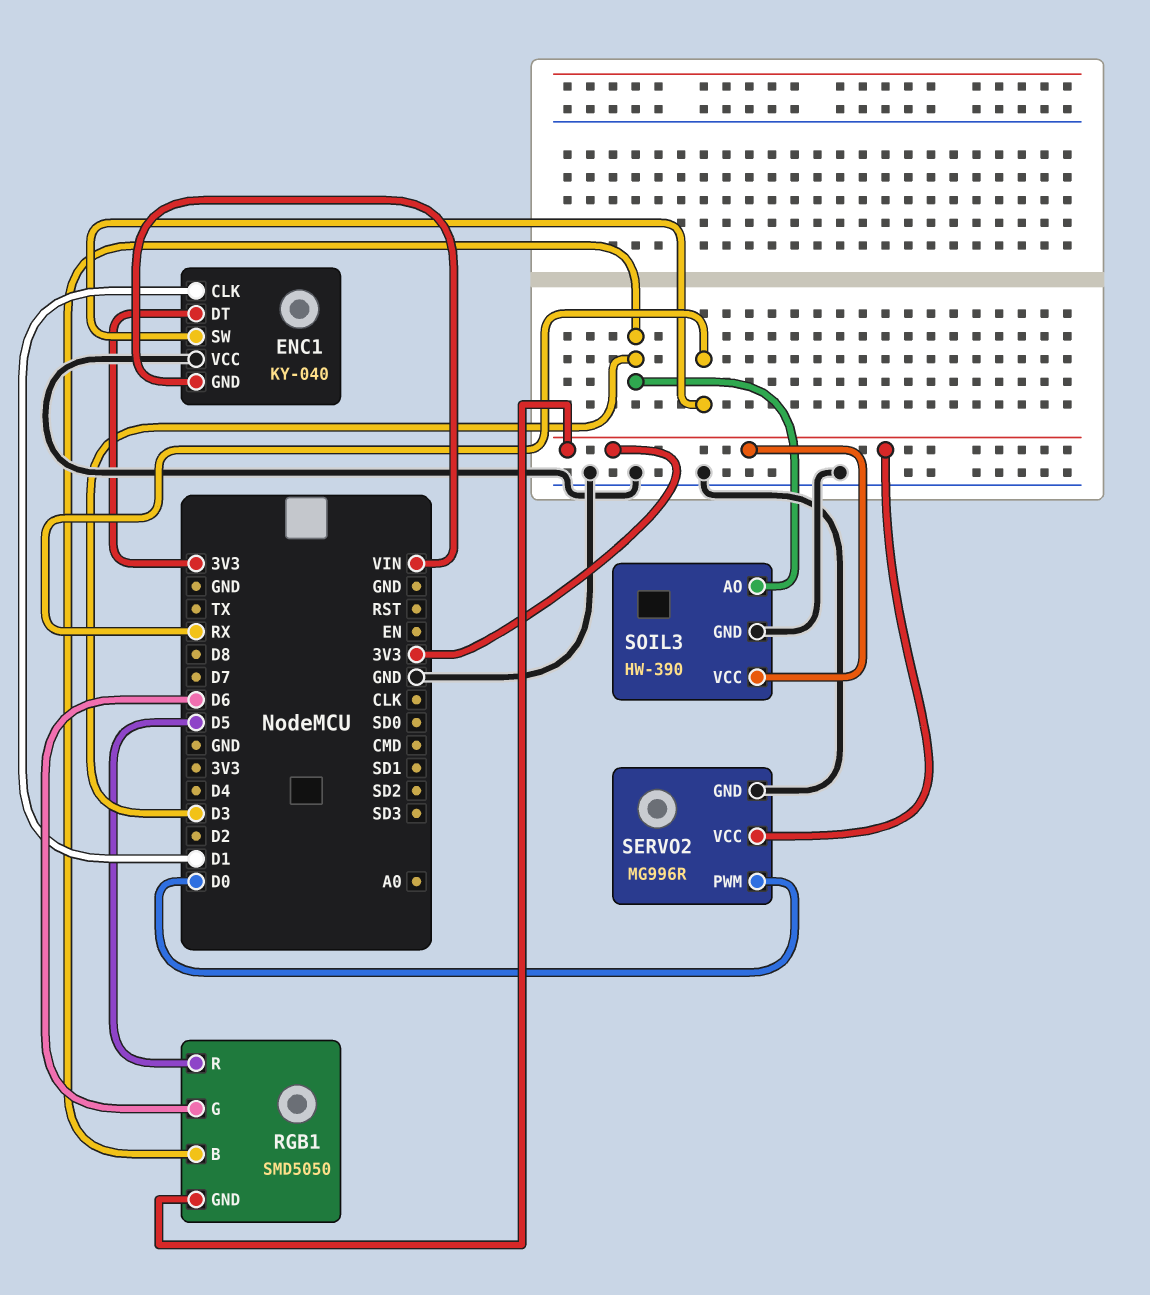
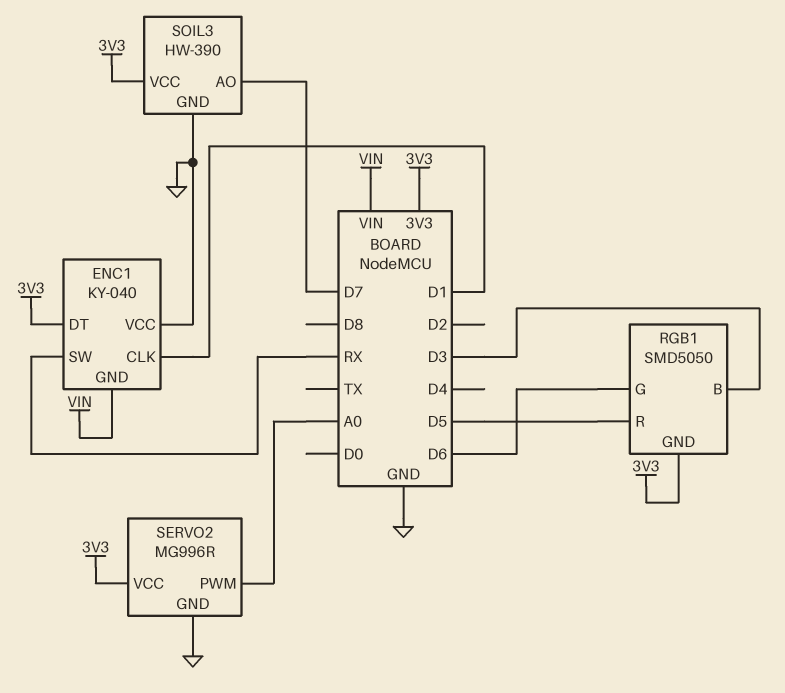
SERVO2 pin PWM: D0 -> A0
SOIL3 pin AO: D3 -> D7

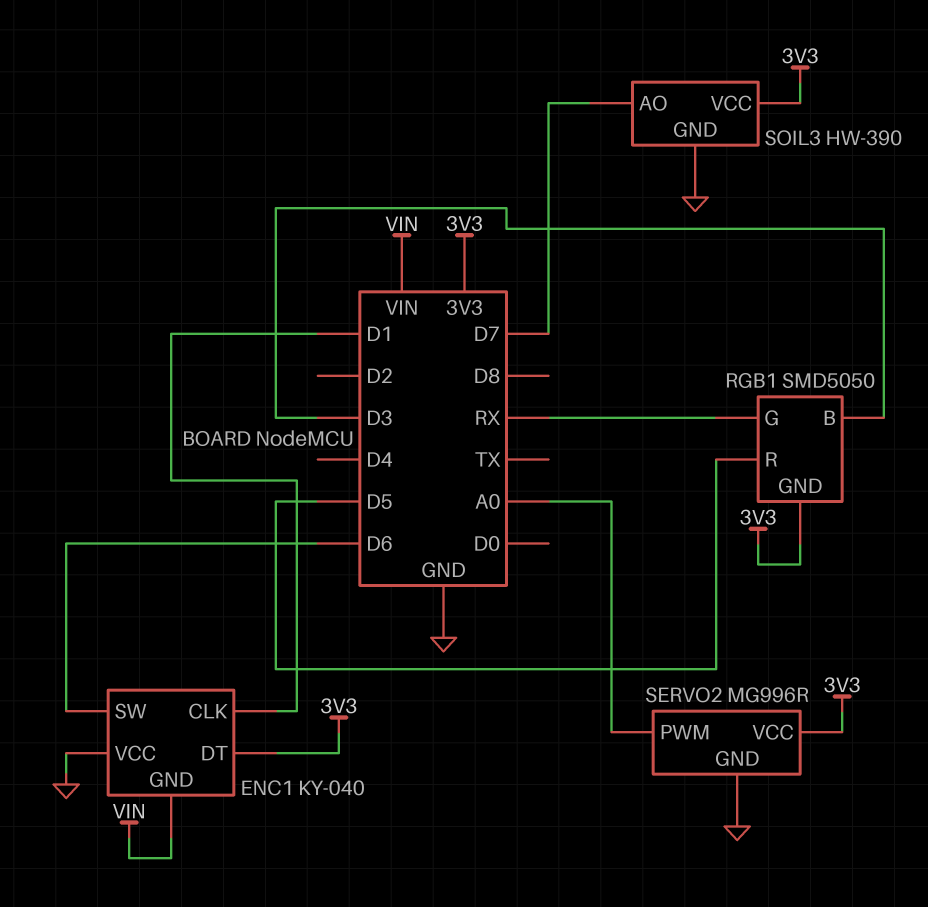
ENC1 pin SW: RX -> D6
RGB1 pin G: D6 -> RX

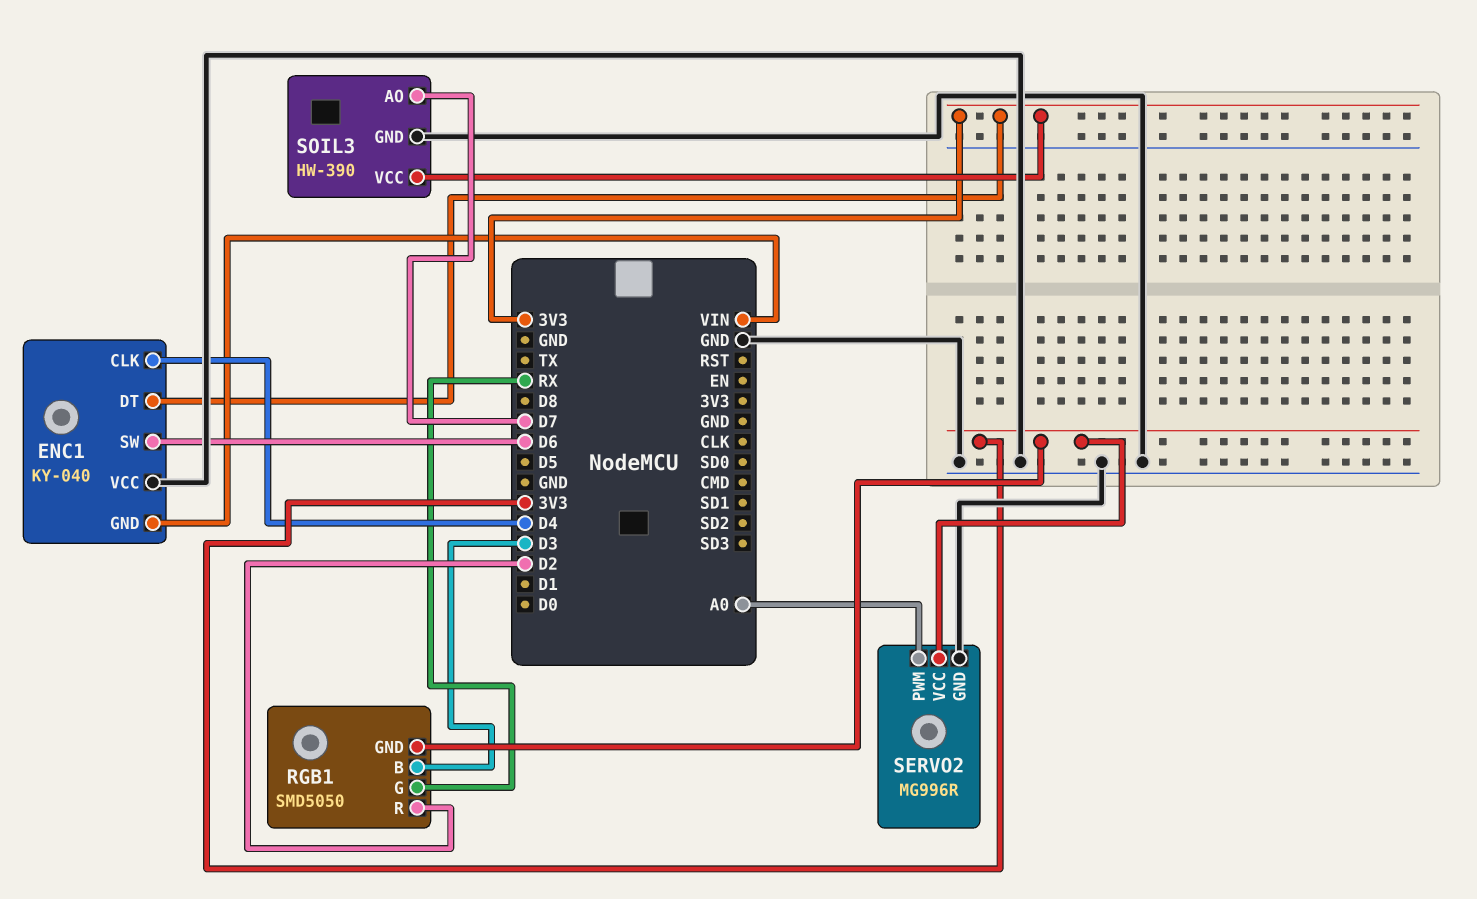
ENC1 pin CLK: D1 -> D4
RGB1 pin R: D5 -> D2

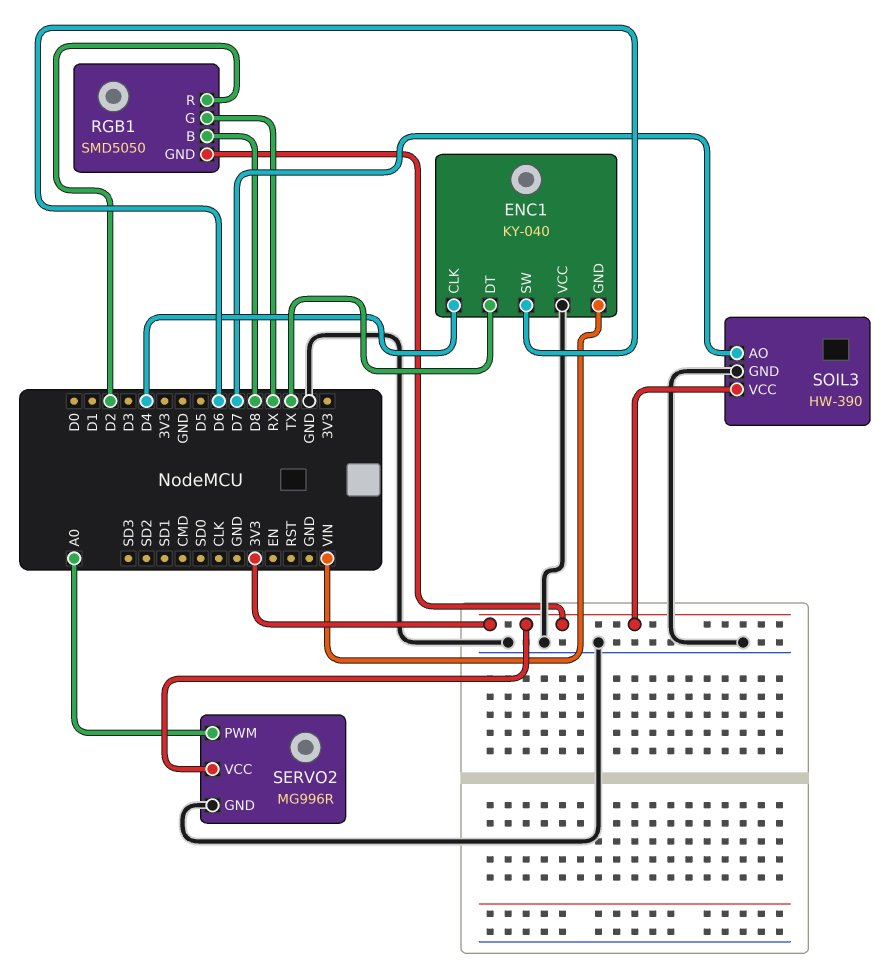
ENC1 pin DT: 3V3 -> TX
RGB1 pin B: D3 -> D8

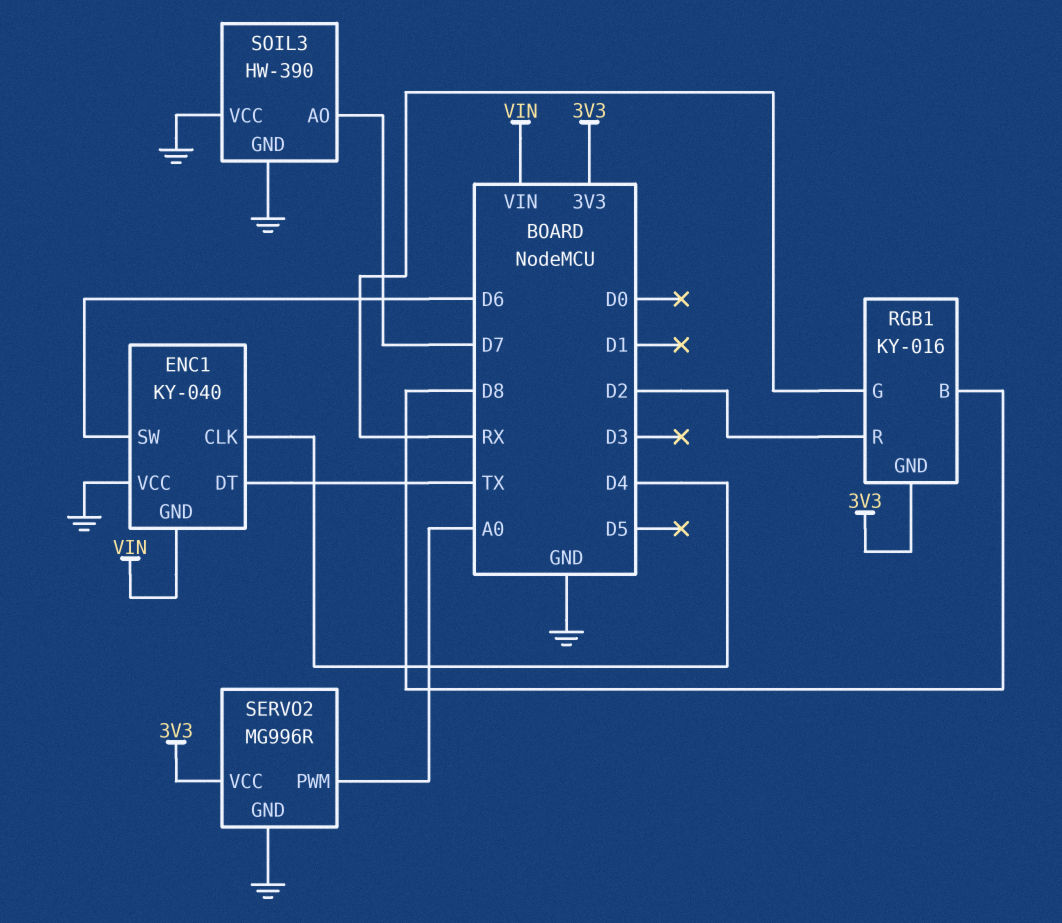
RGB1: SMD5050 -> KY-016
SOIL3 pin VCC: 3V3 -> GND

